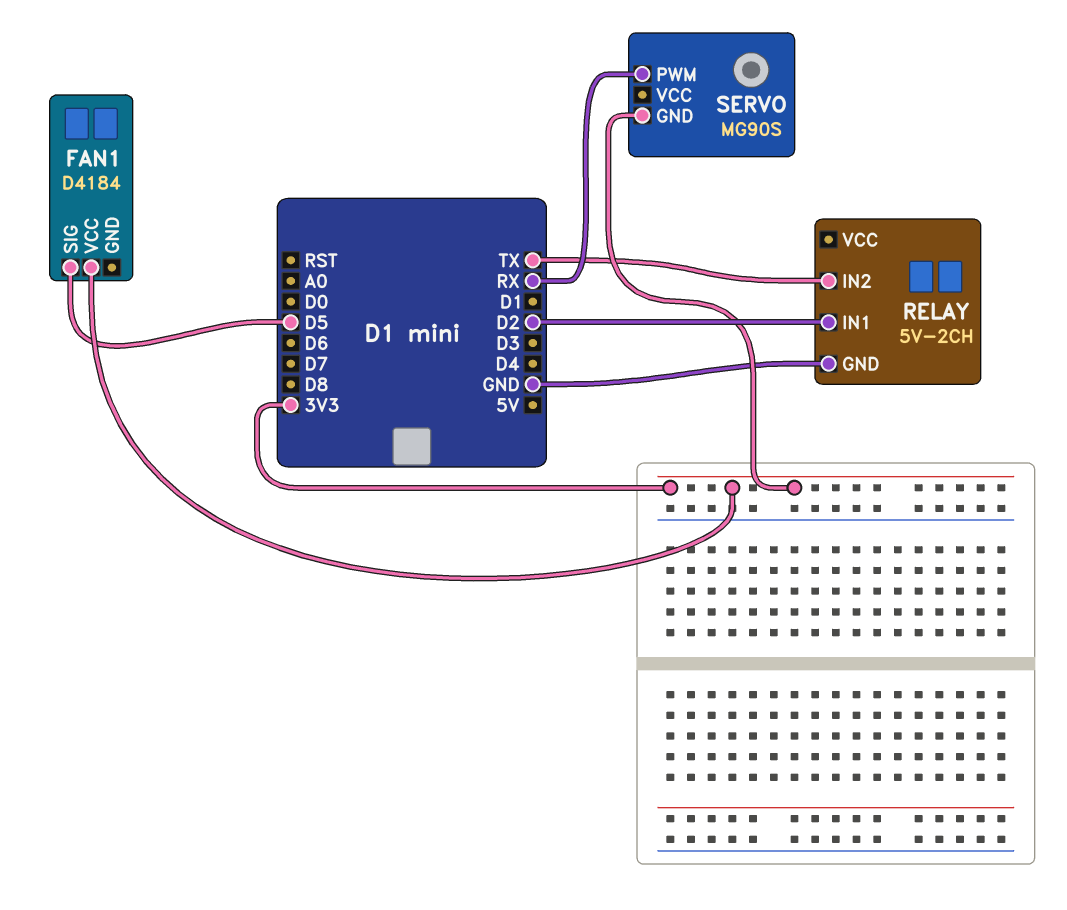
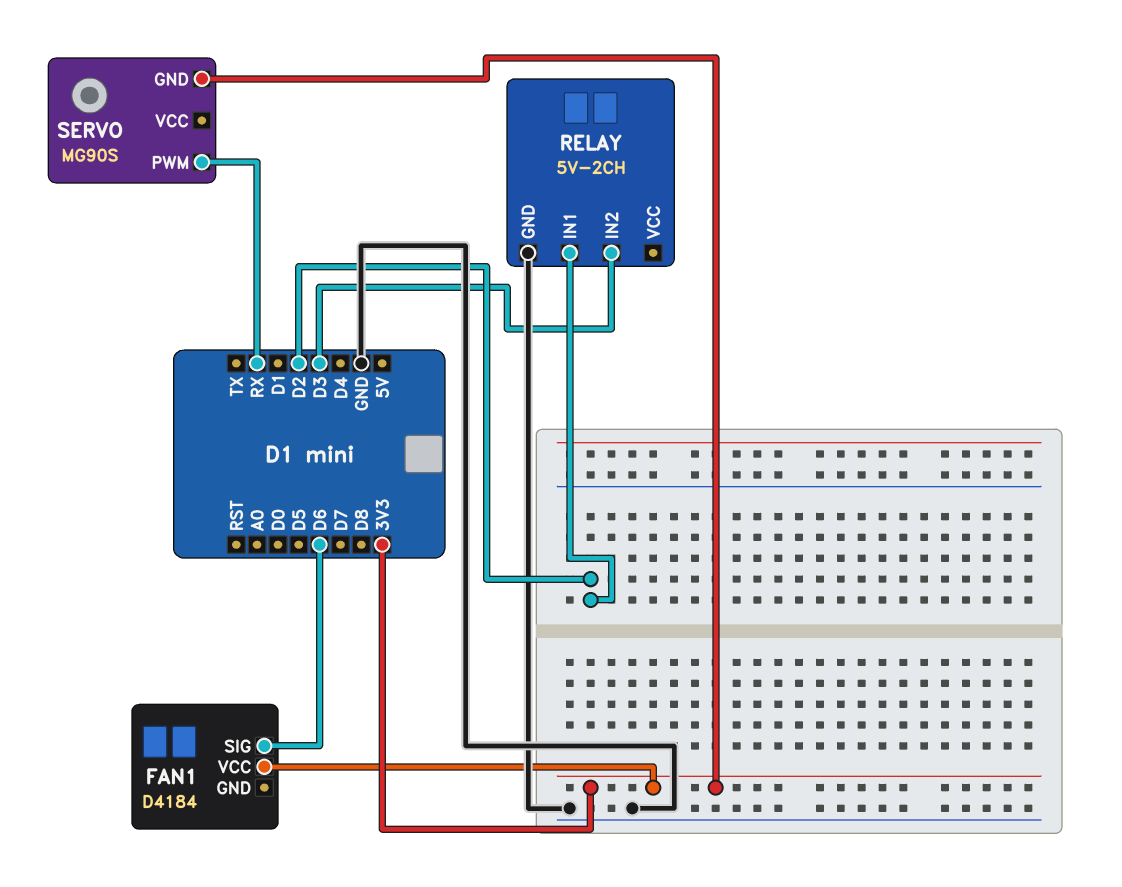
FAN1 pin SIG: D5 -> D6
RELAY pin IN2: TX -> D3

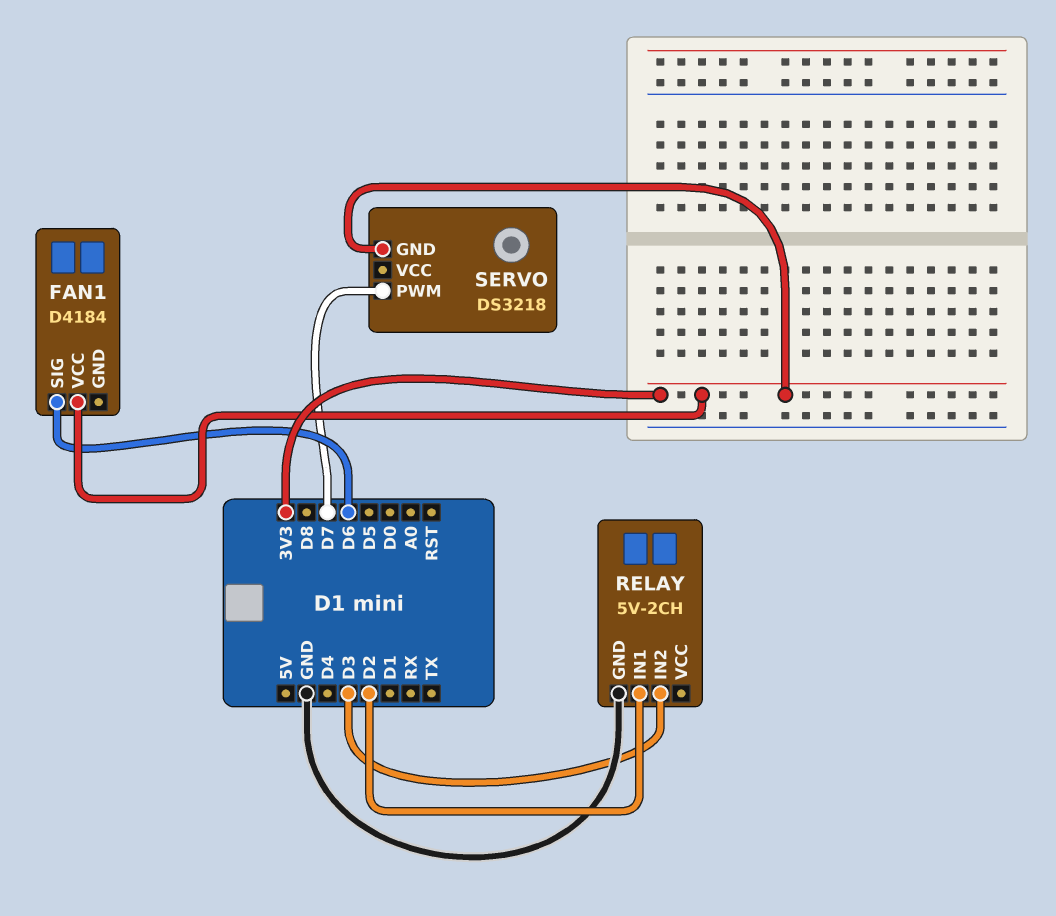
SERVO: MG90S -> DS3218
SERVO pin PWM: RX -> D7

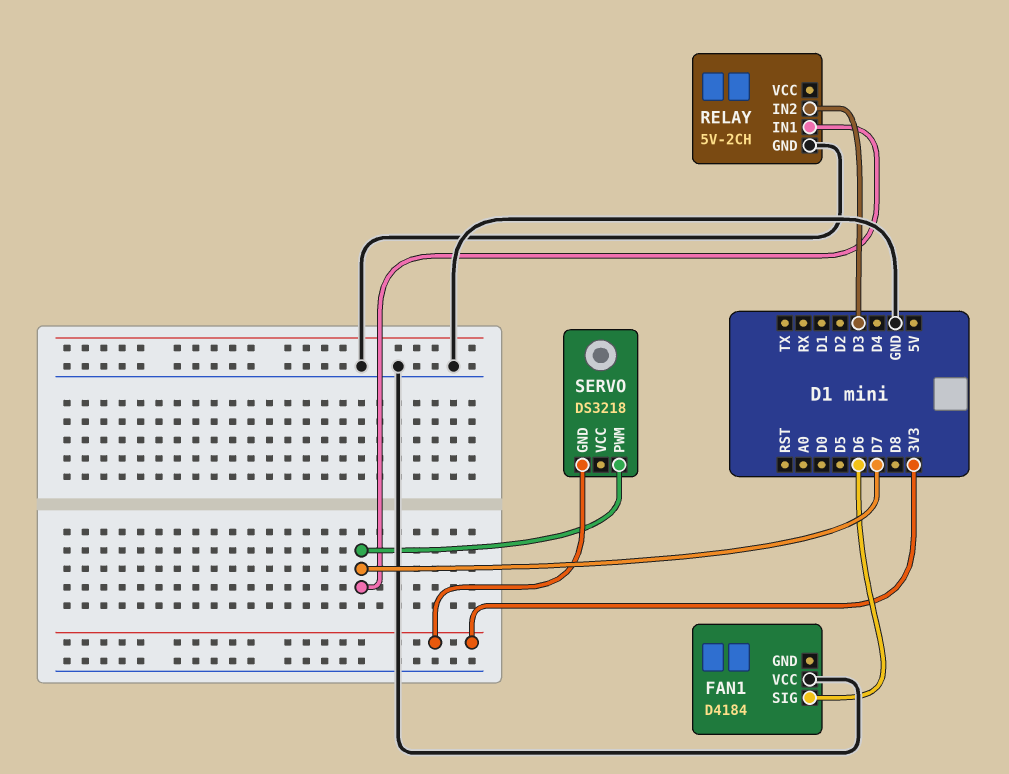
FAN1 pin VCC: 3V3 -> GND
RELAY pin IN1: D2 -> D7

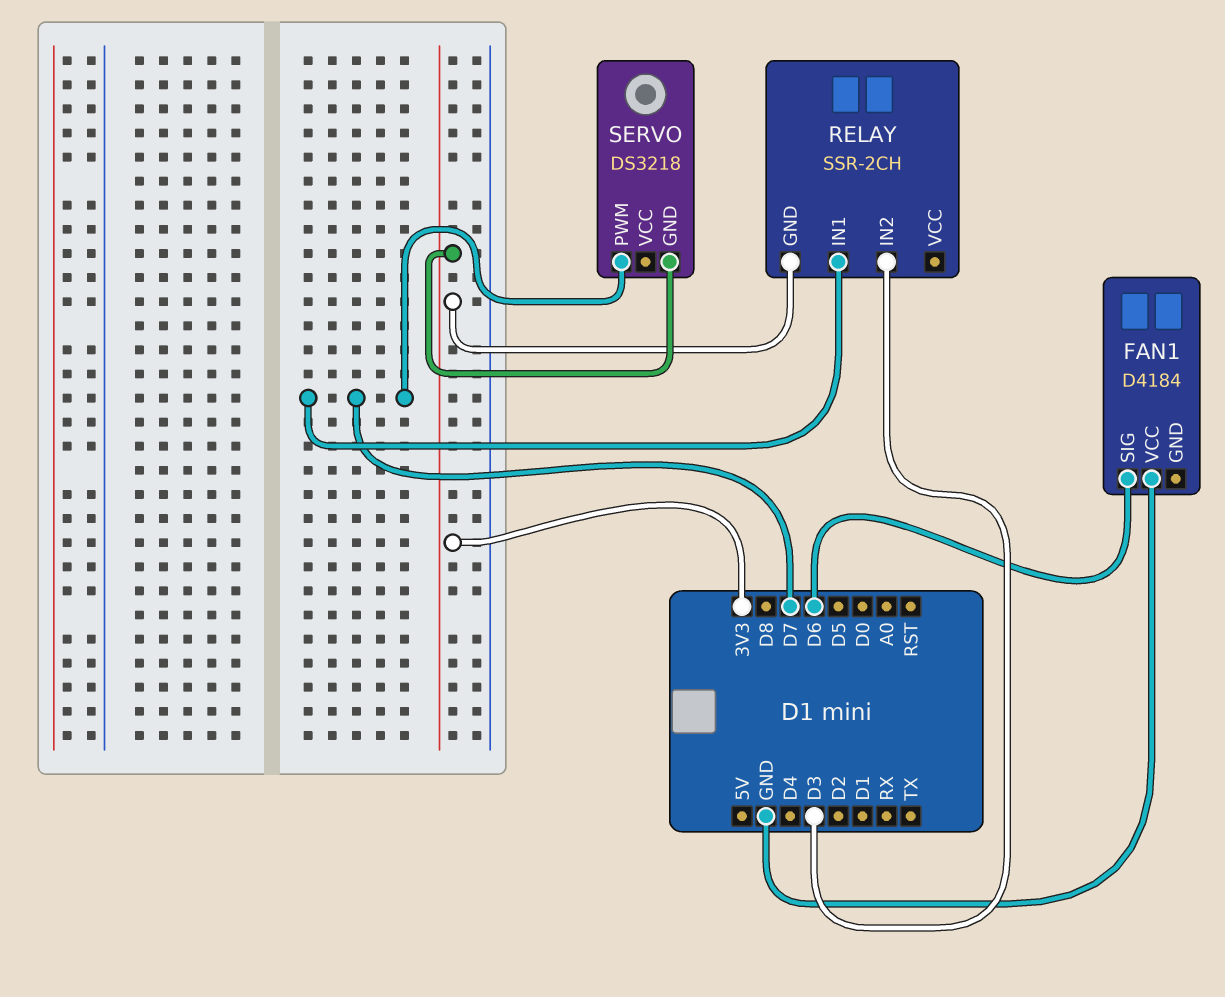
RELAY: 5V-2CH -> SSR-2CH
RELAY pin GND: GND -> 3V3

